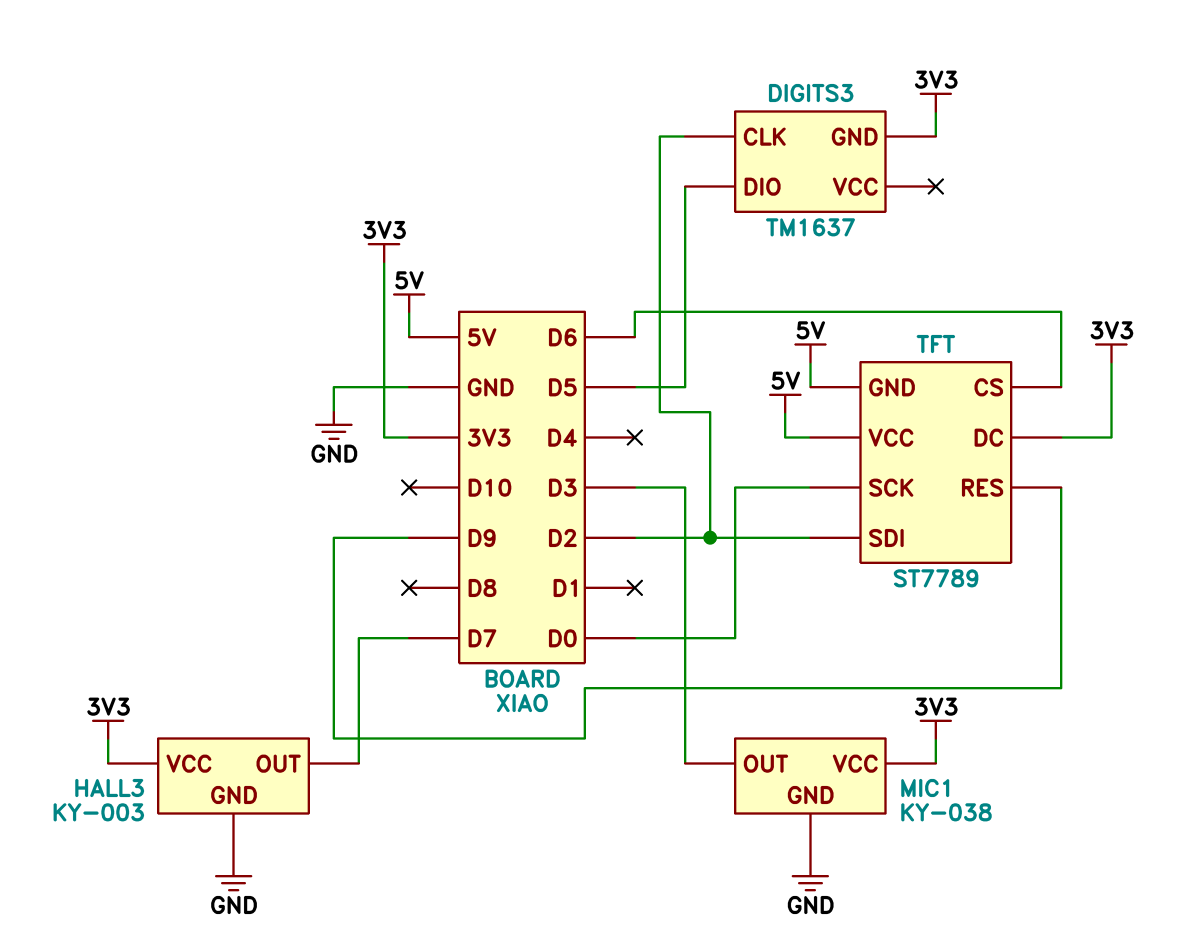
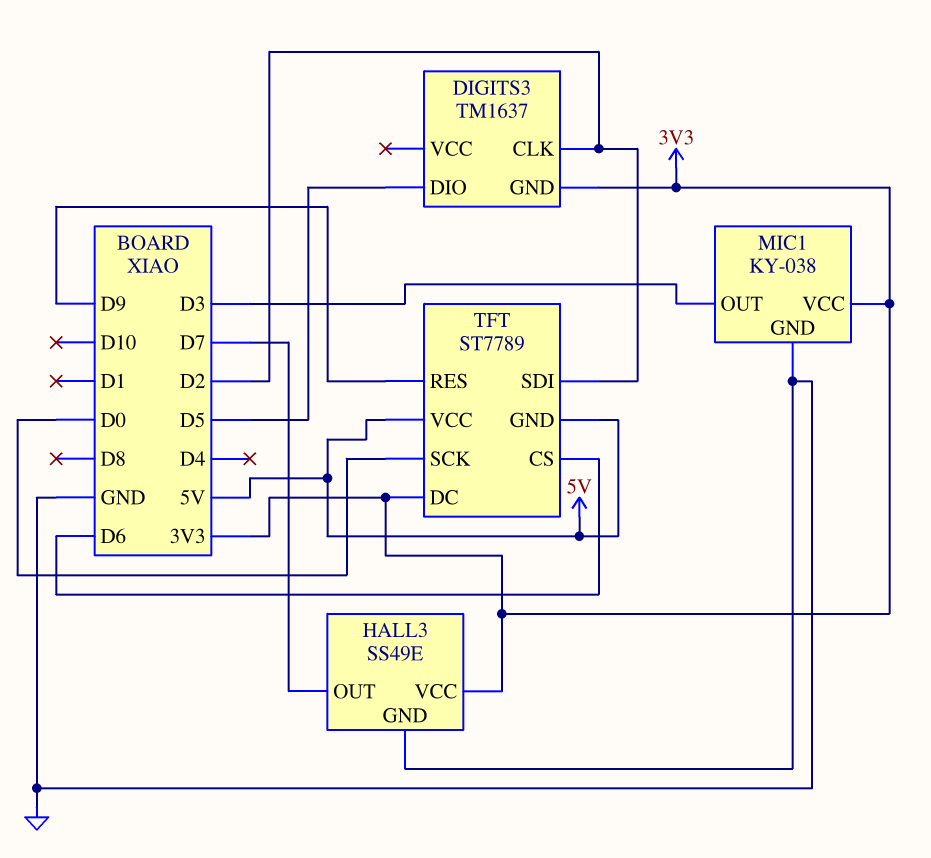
HALL3: KY-003 -> SS49E

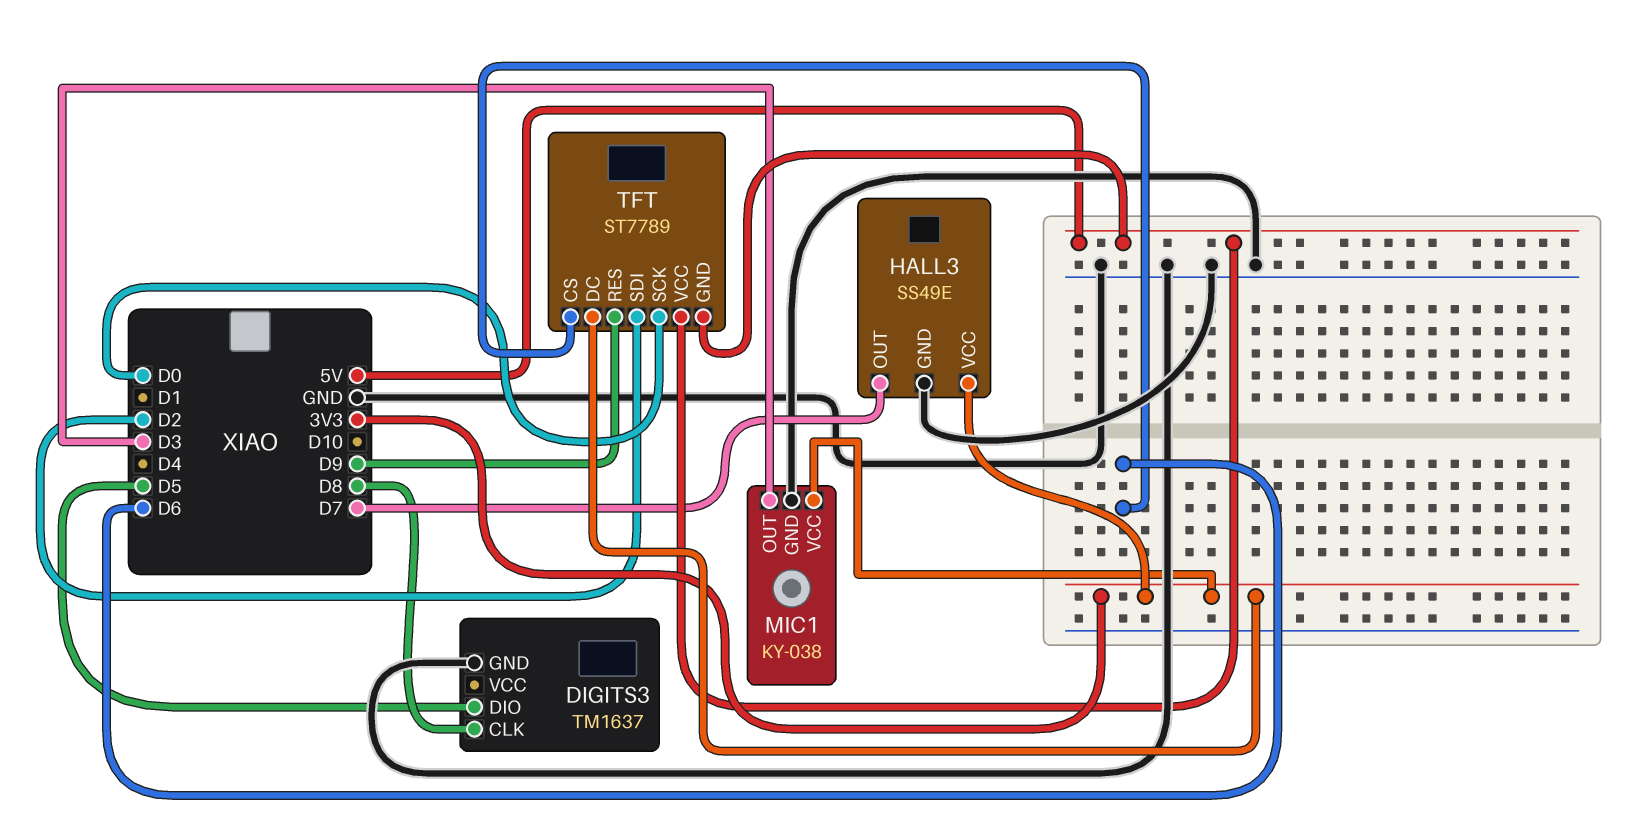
DIGITS3 pin CLK: D2 -> D8
DIGITS3 pin GND: 3V3 -> GND

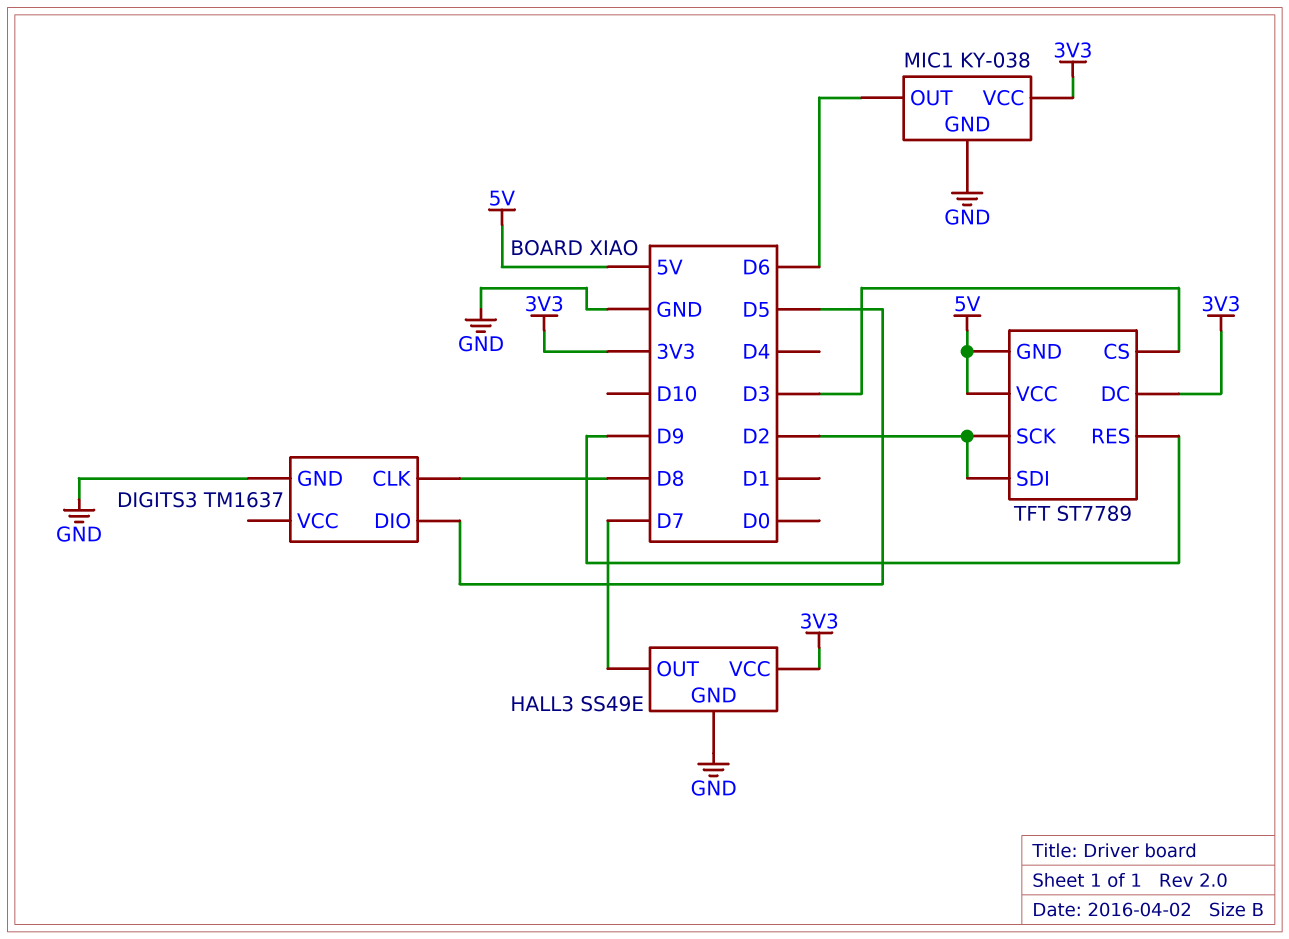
MIC1 pin OUT: D3 -> D6
TFT pin CS: D6 -> D3
TFT pin SCK: D0 -> D2

